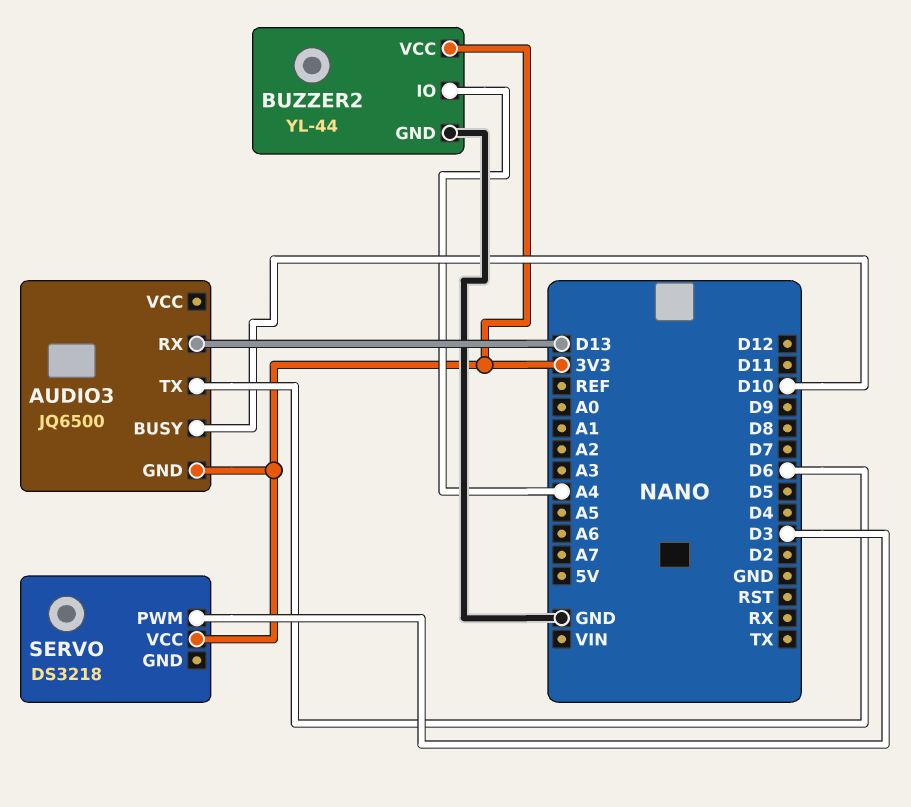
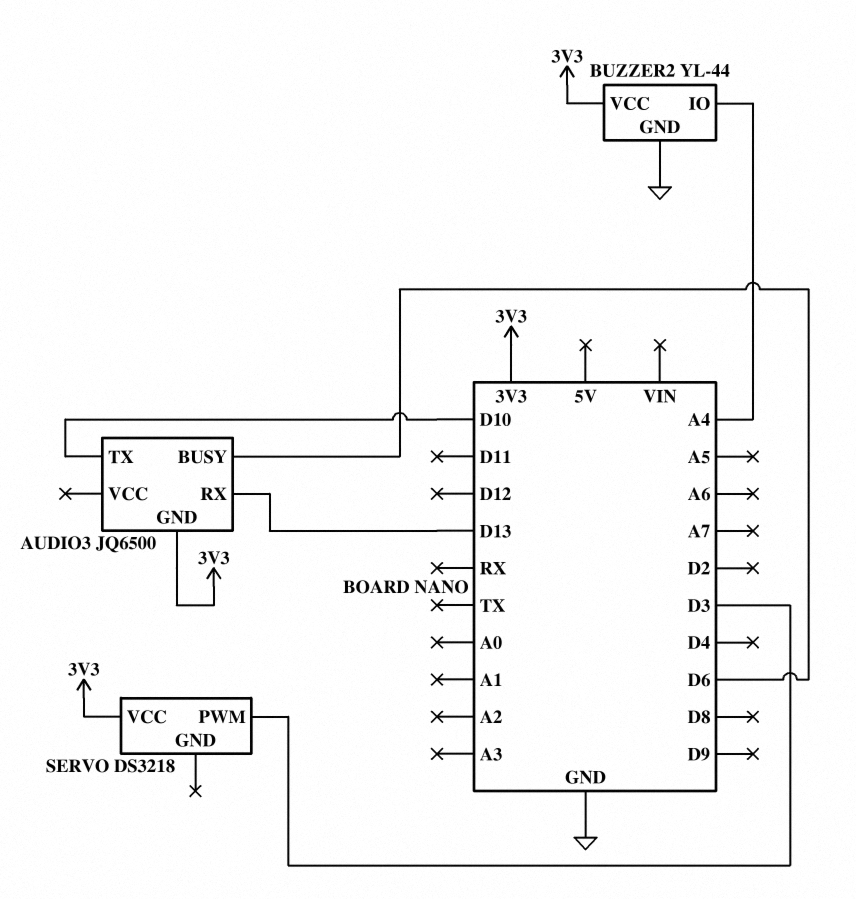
AUDIO3 pin BUSY: D10 -> D6
AUDIO3 pin TX: D6 -> D10

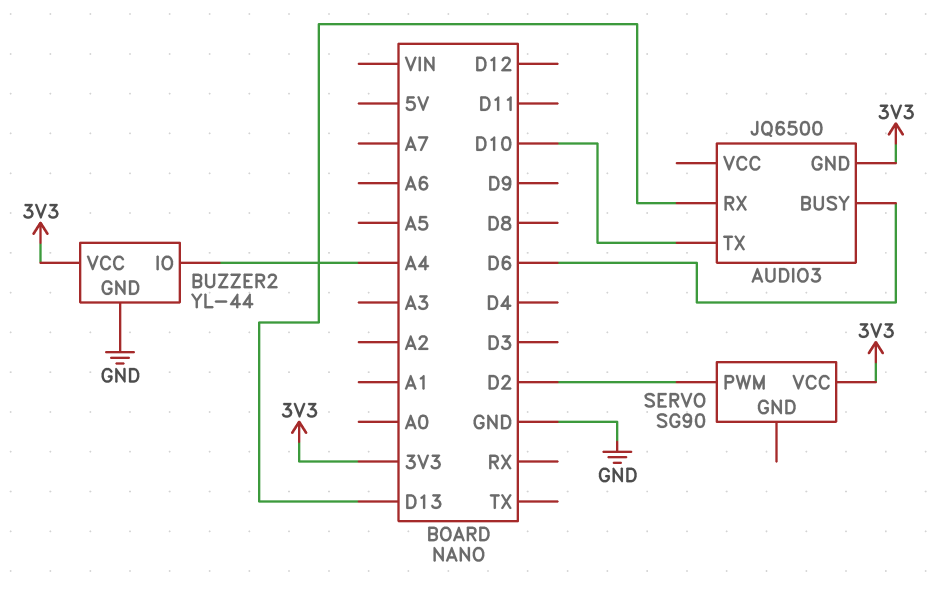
SERVO: DS3218 -> SG90
SERVO pin PWM: D3 -> D2

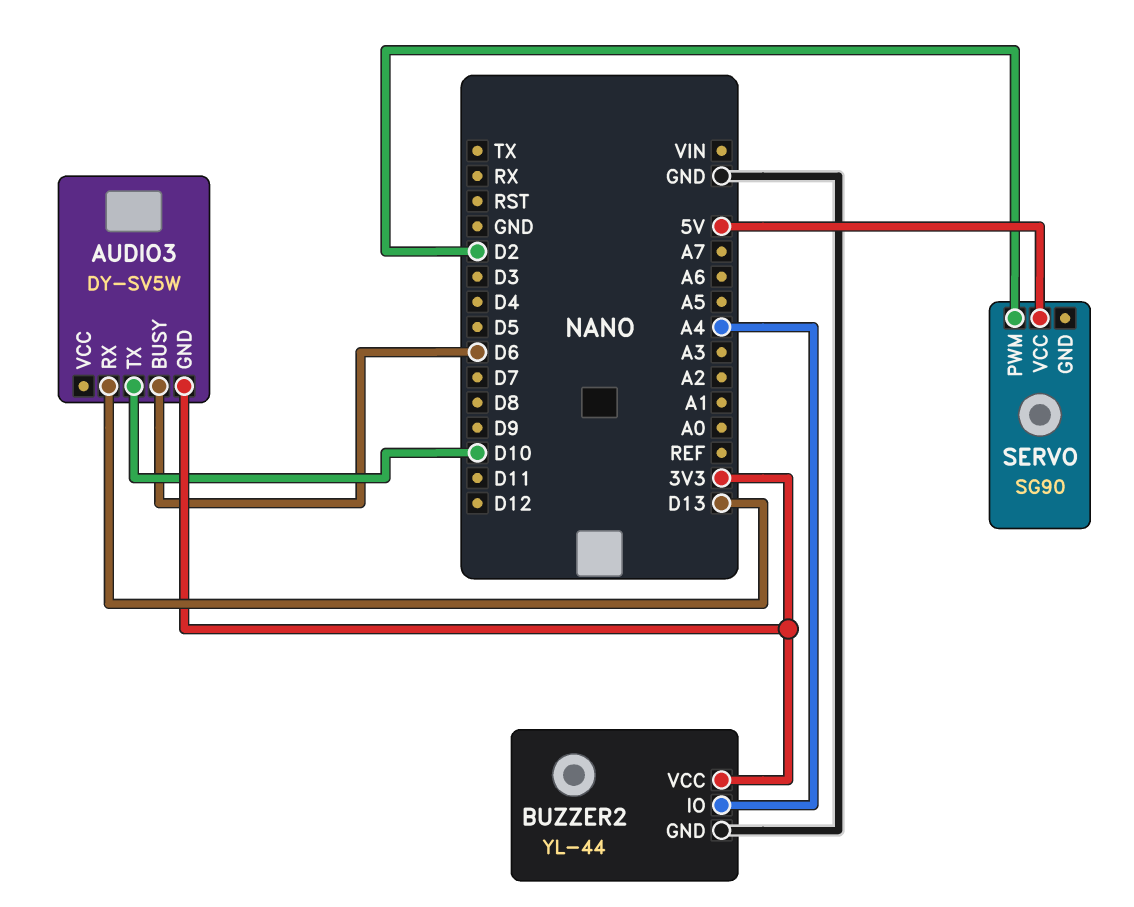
AUDIO3: JQ6500 -> DY-SV5W
SERVO pin VCC: 3V3 -> 5V

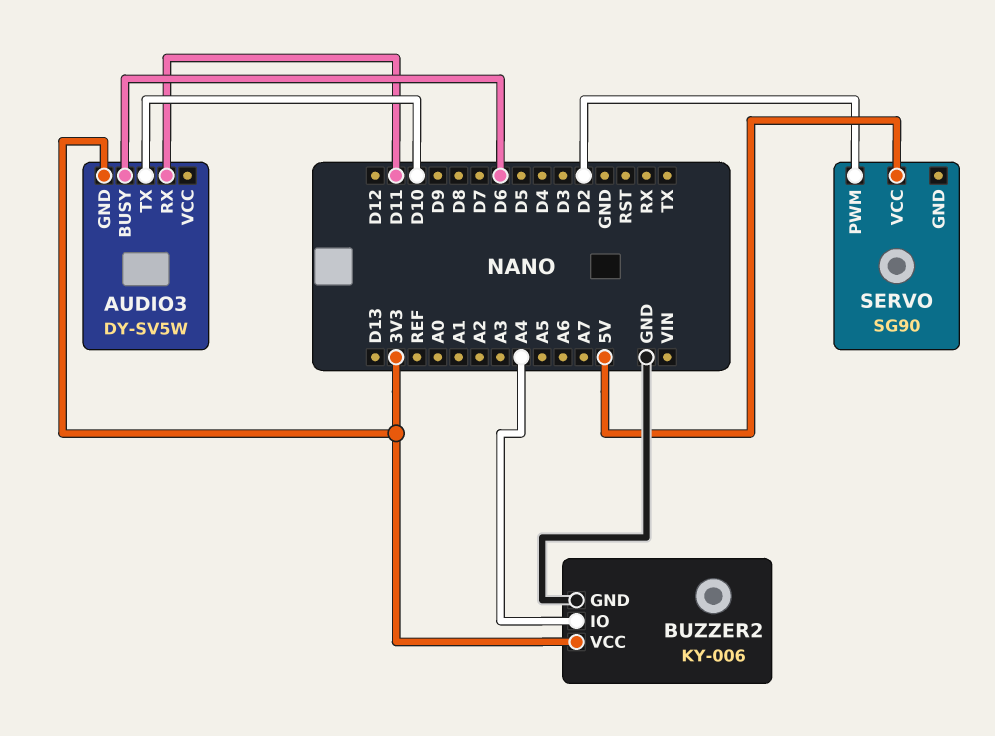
AUDIO3 pin RX: D13 -> D11
BUZZER2: YL-44 -> KY-006

